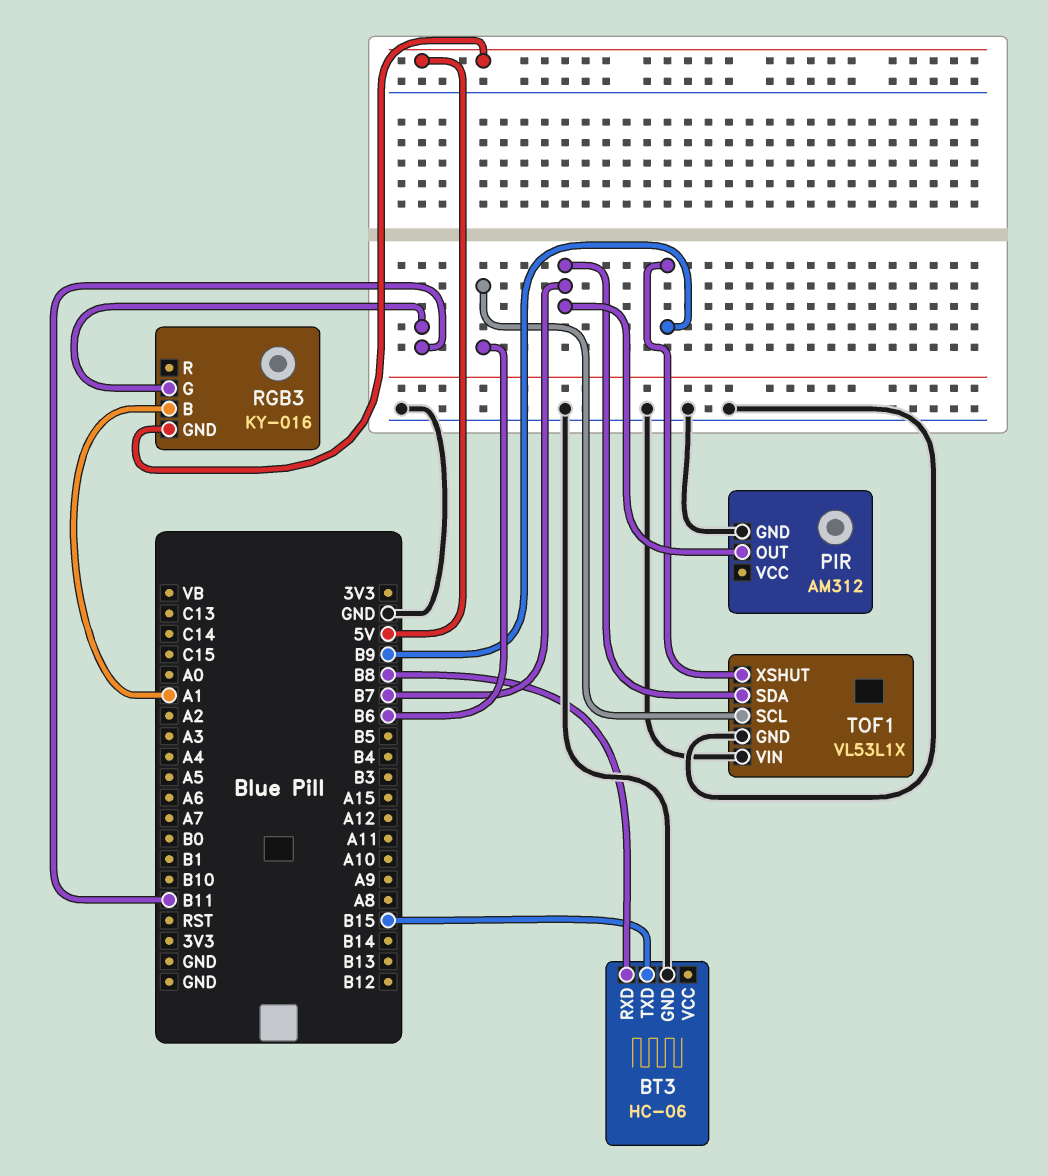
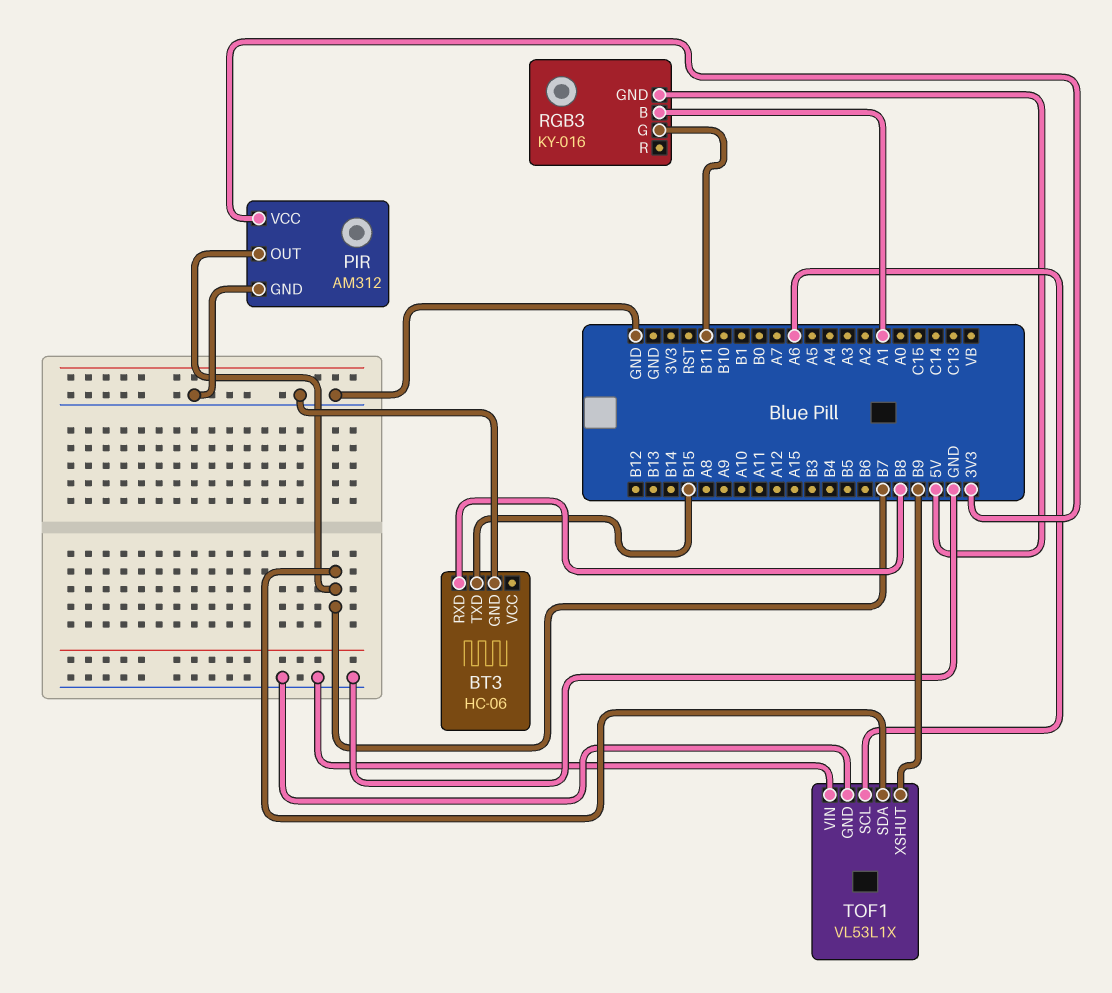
PIR pin VCC: none -> 3V3
TOF1 pin SCL: B6 -> A6

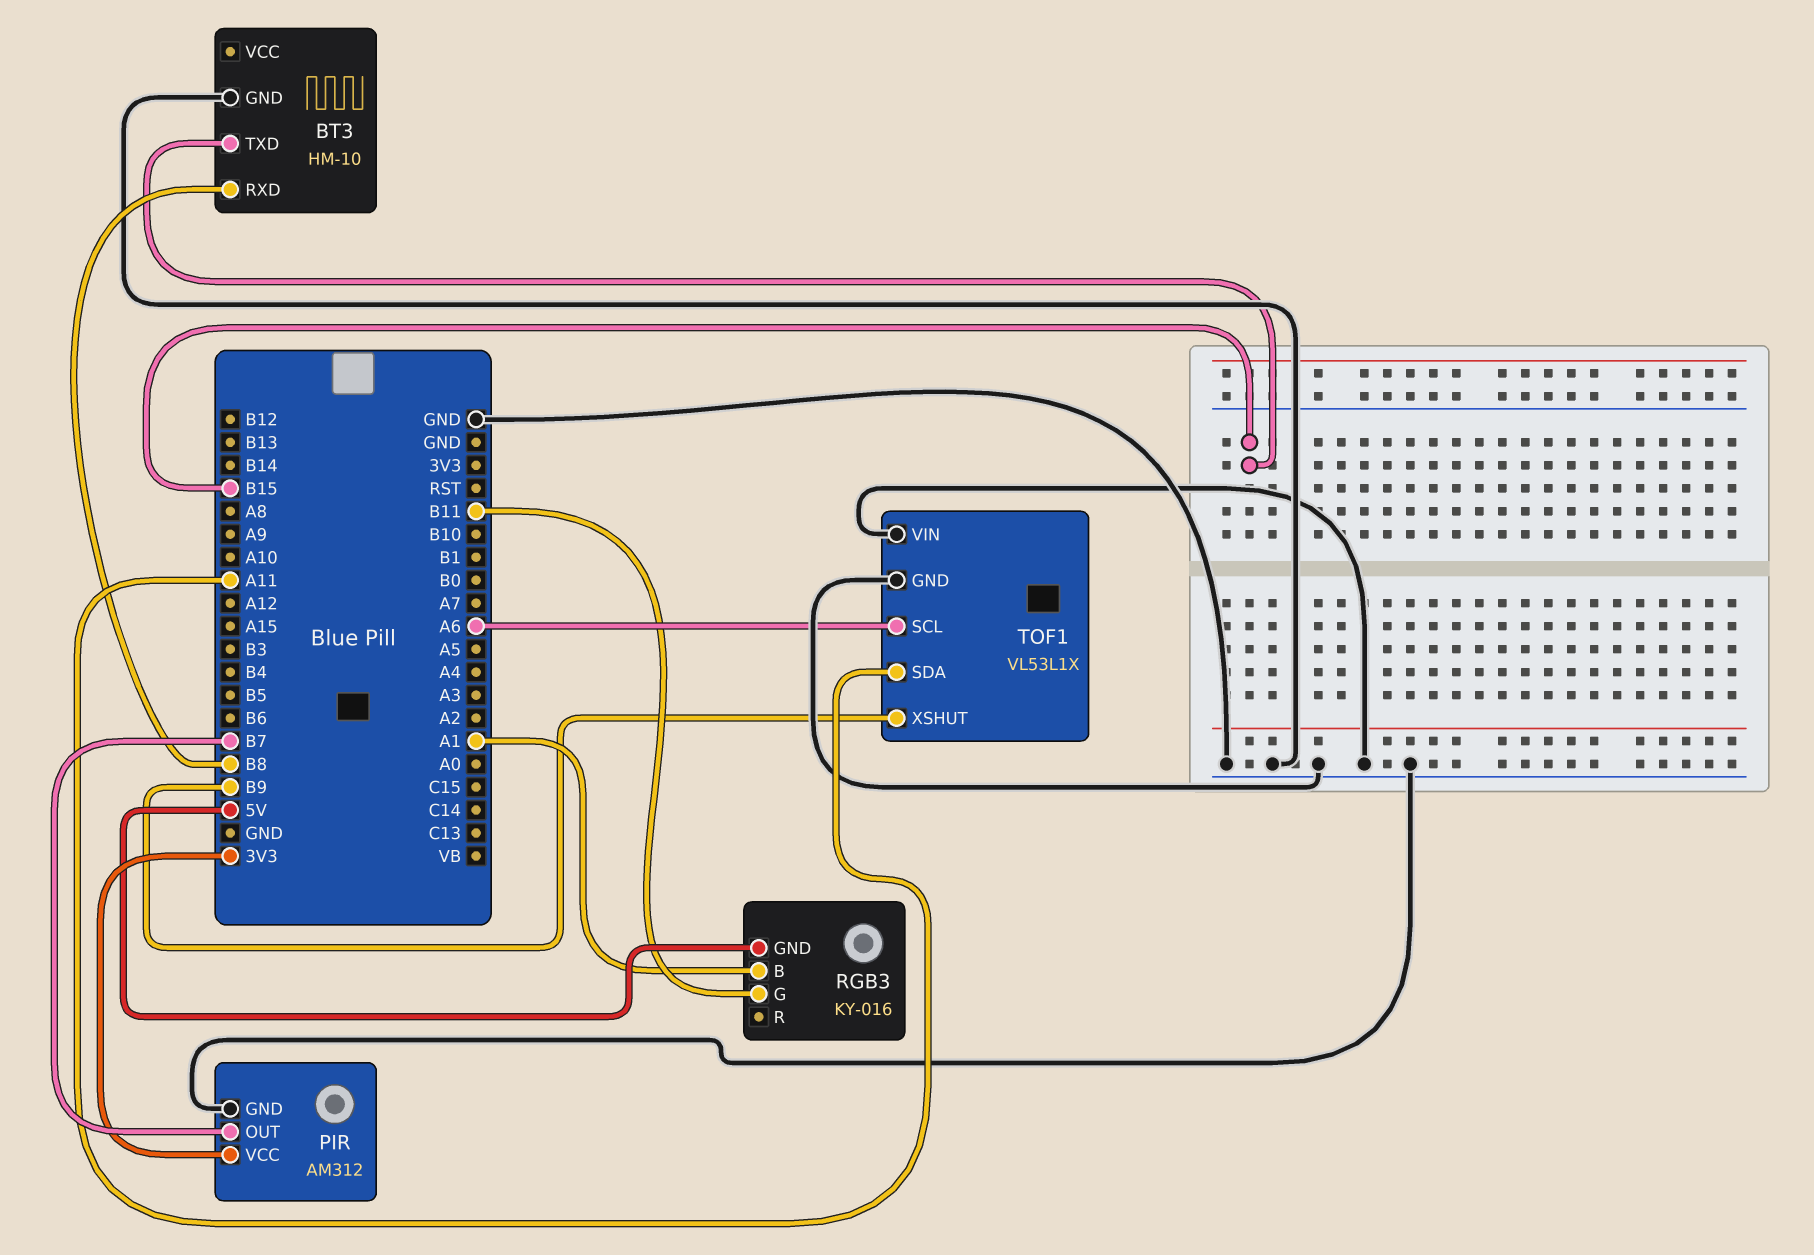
BT3: HC-06 -> HM-10
TOF1 pin SDA: B7 -> A11

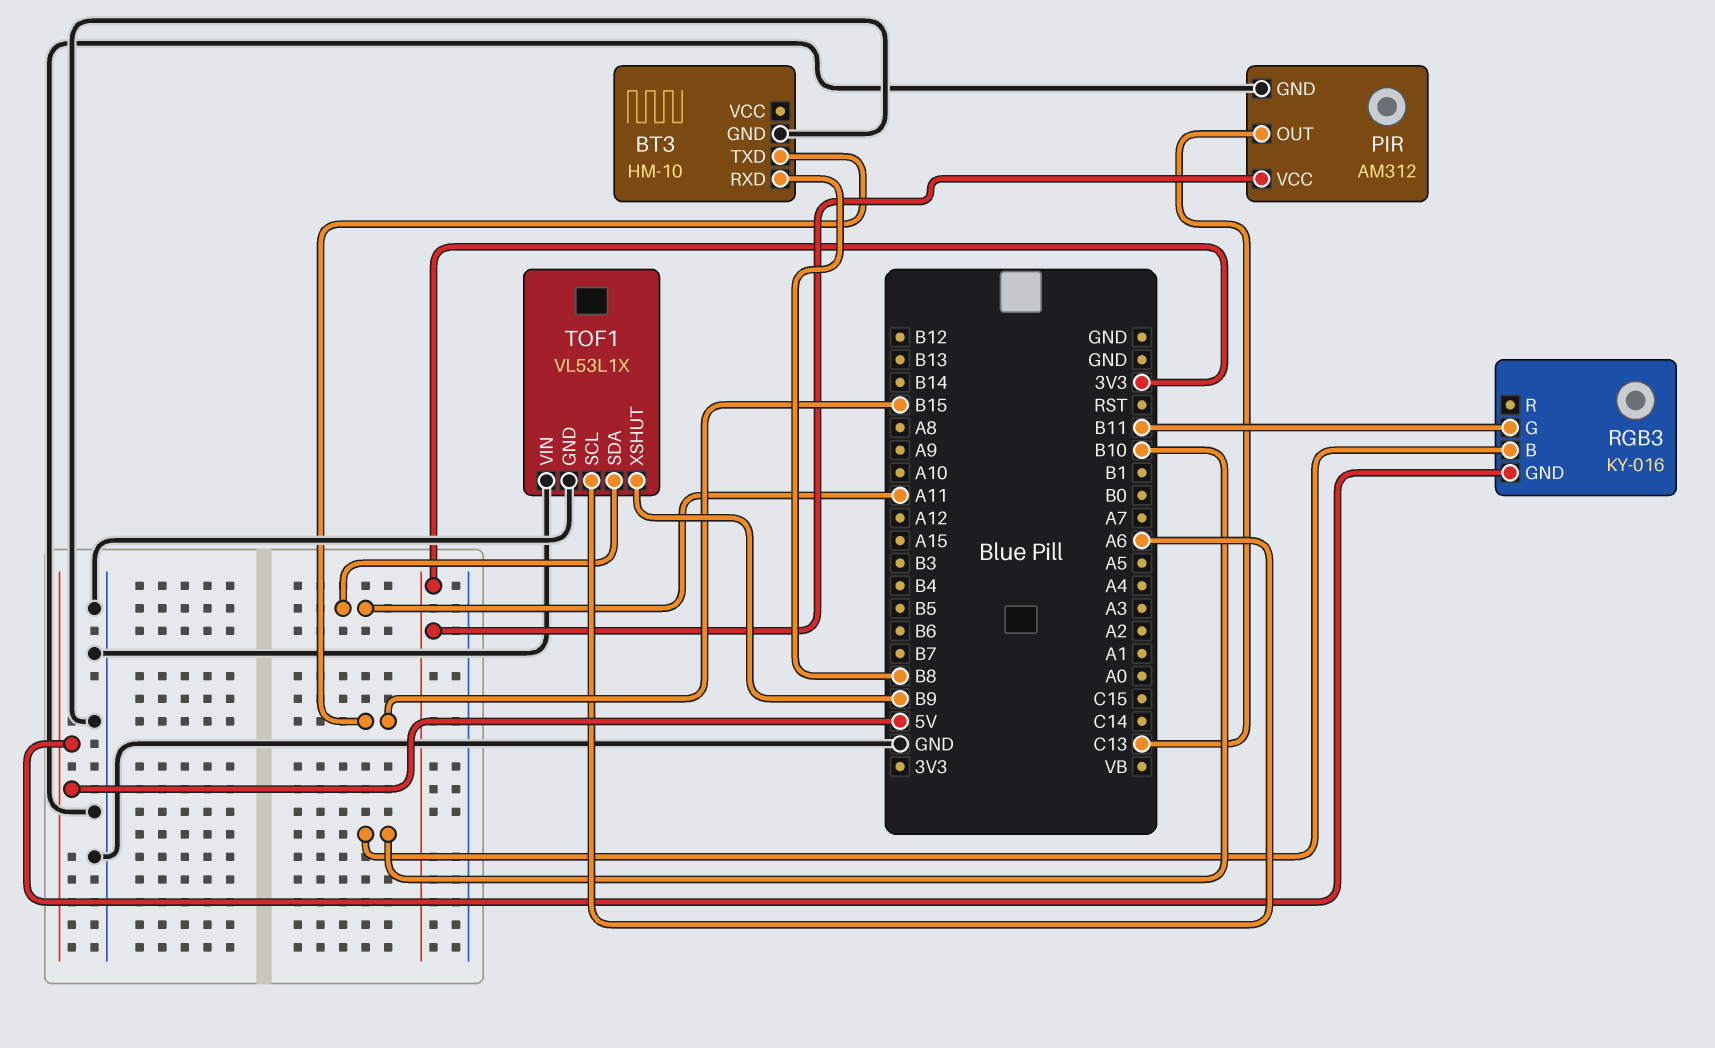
PIR pin OUT: B7 -> C13
RGB3 pin B: A1 -> B10

